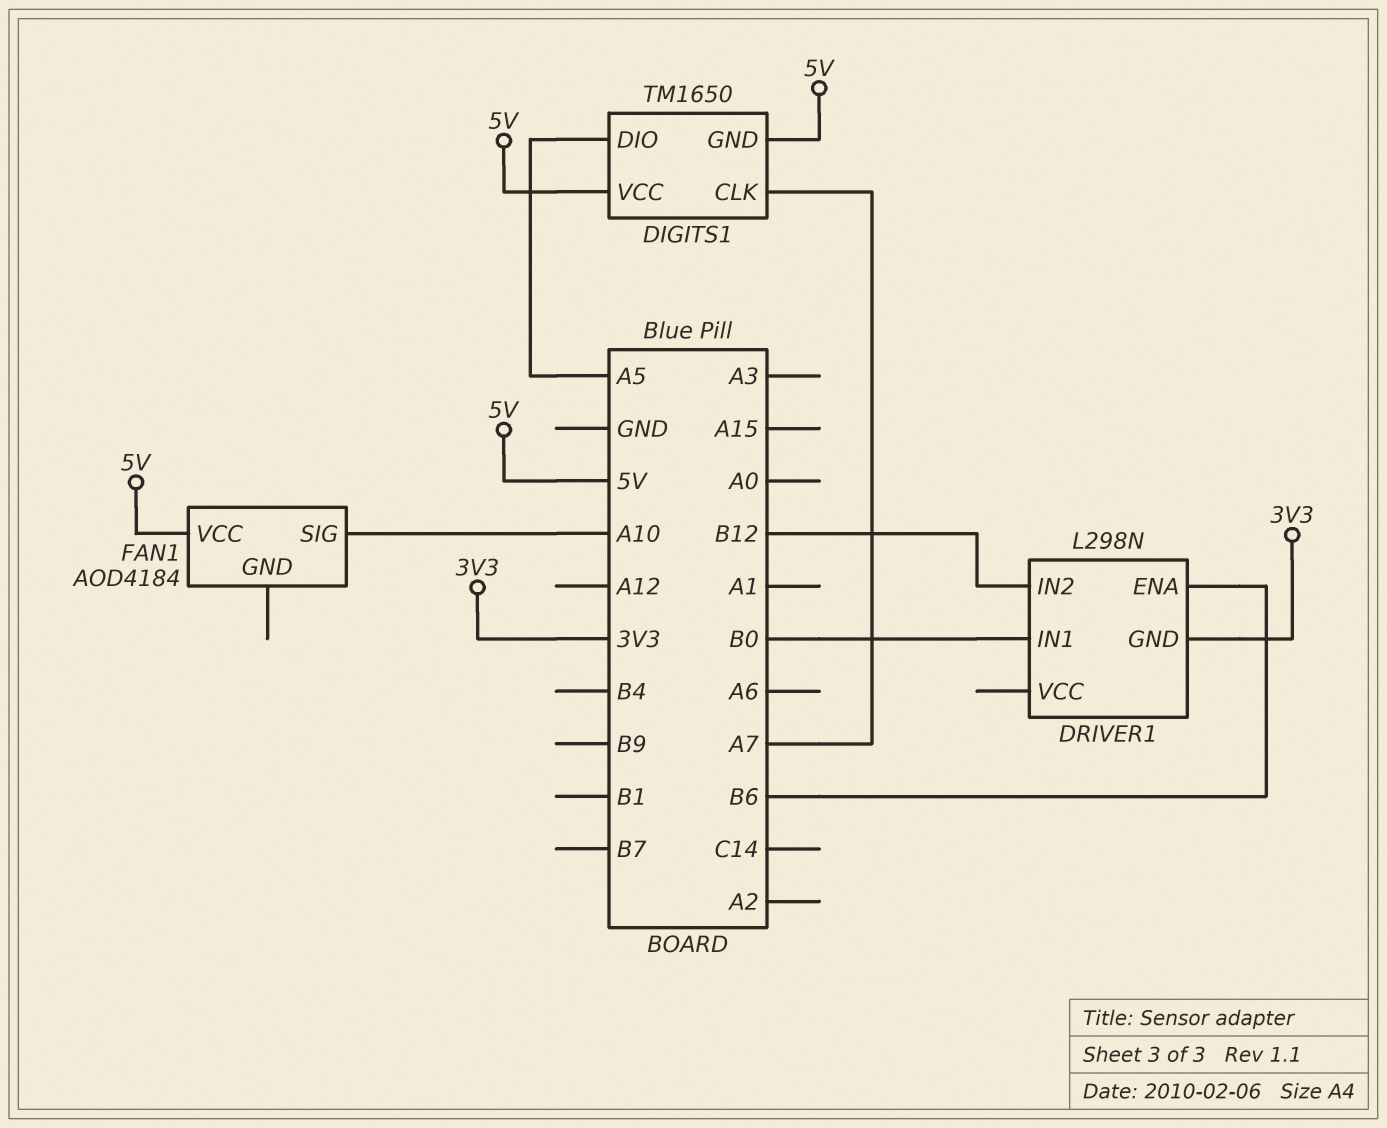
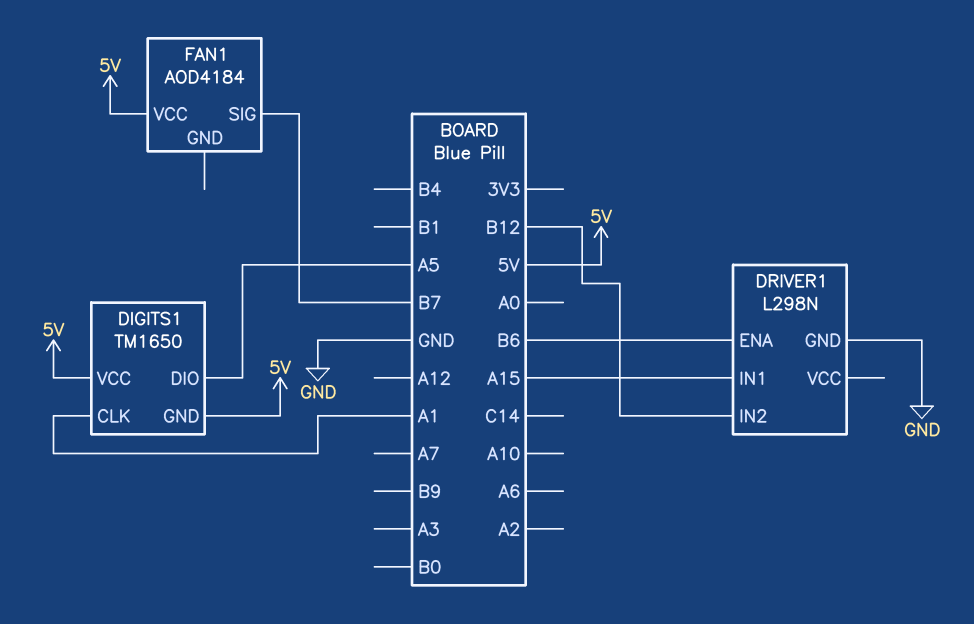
DIGITS1 pin CLK: A7 -> A1
DRIVER1 pin GND: 3V3 -> GND
DRIVER1 pin IN1: B0 -> A15
FAN1 pin SIG: A10 -> B7

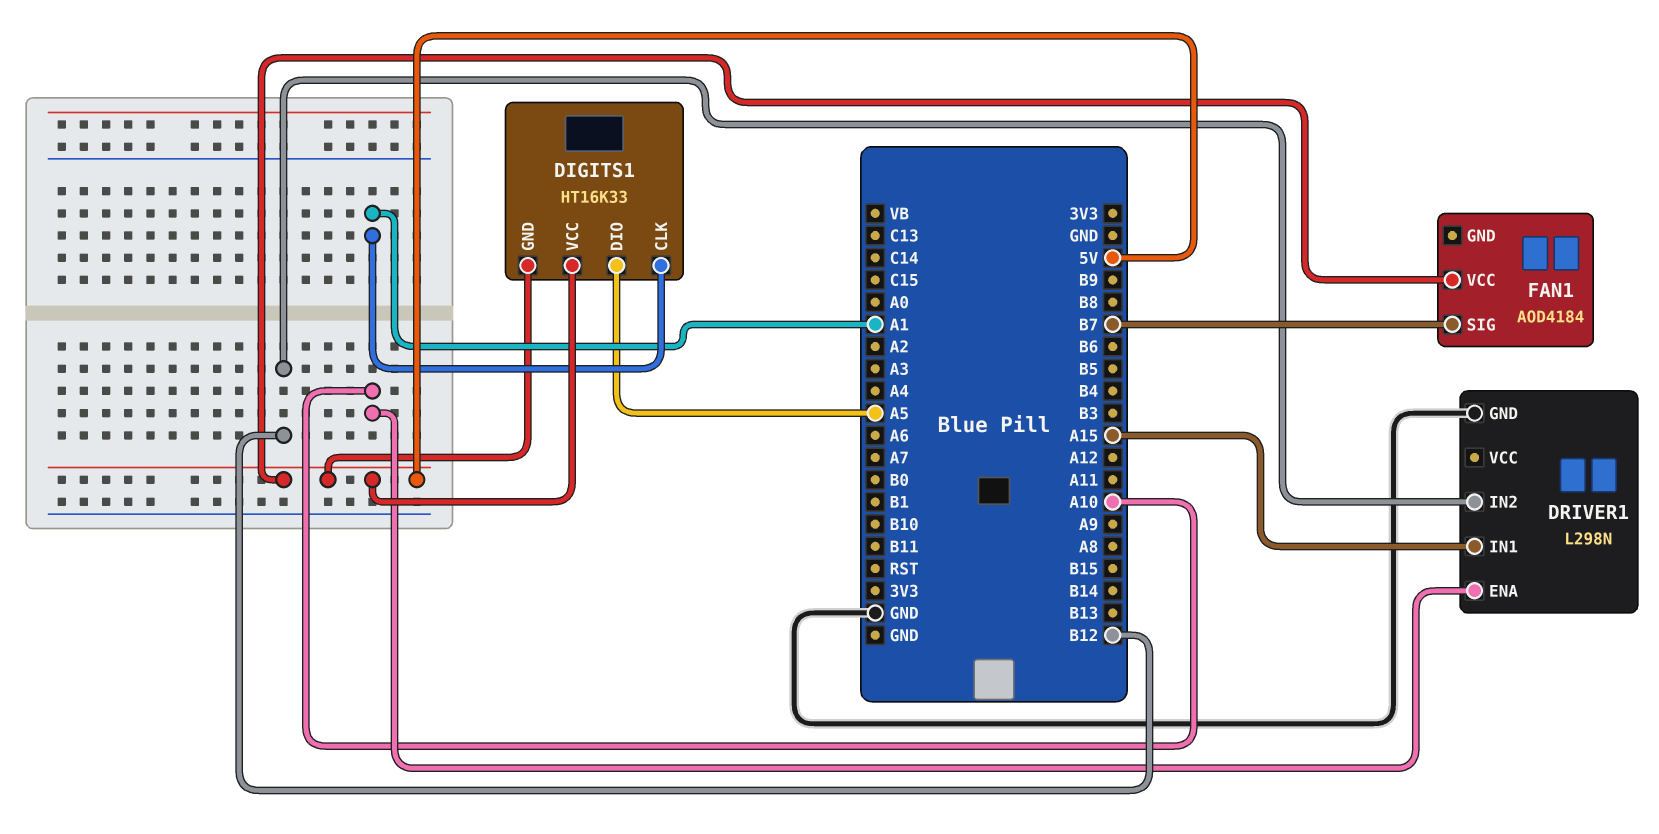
DIGITS1: TM1650 -> HT16K33
DRIVER1 pin ENA: B6 -> A10

